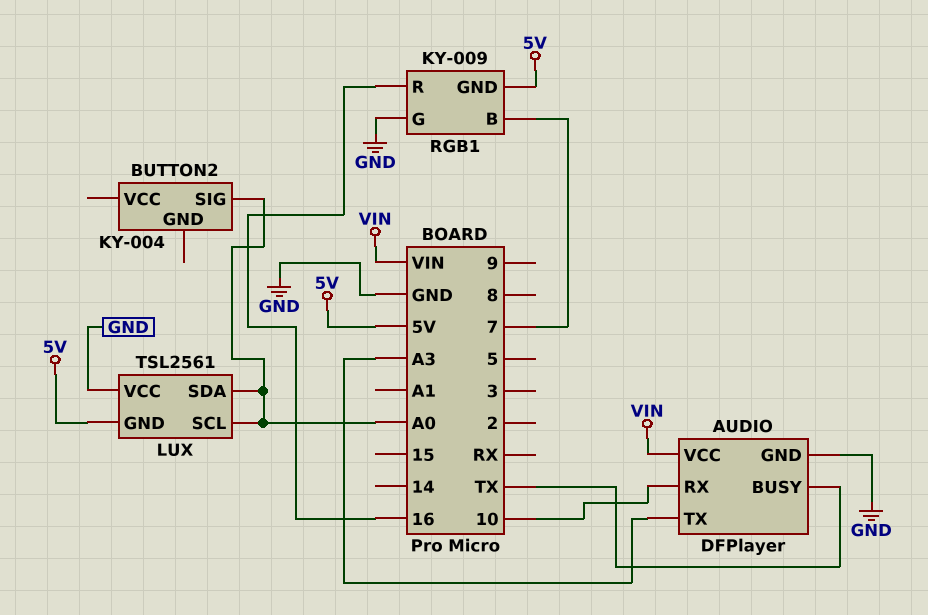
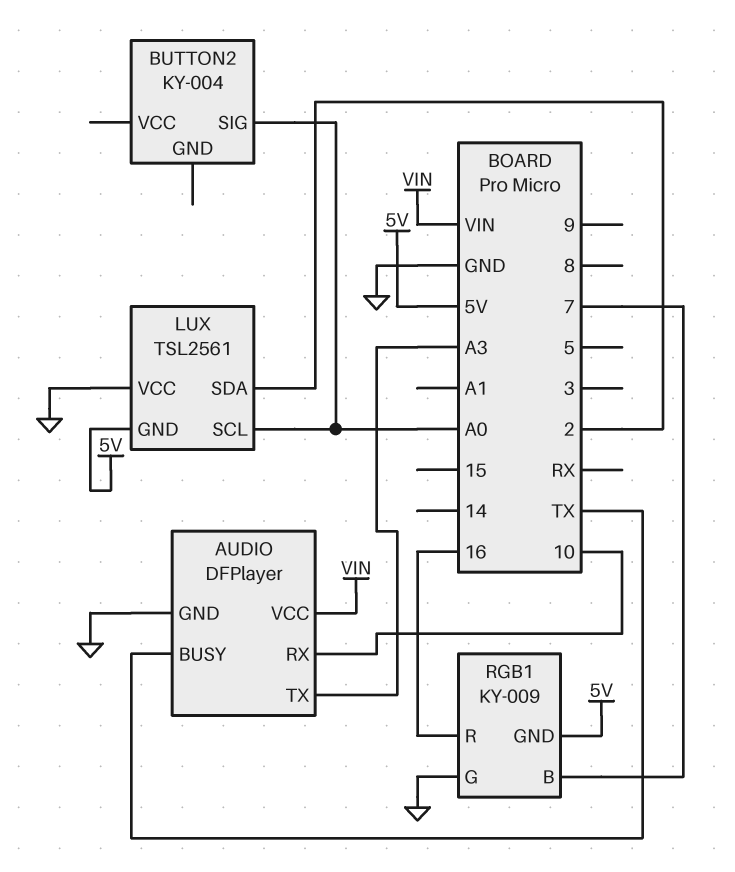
LUX pin SDA: A0 -> 2

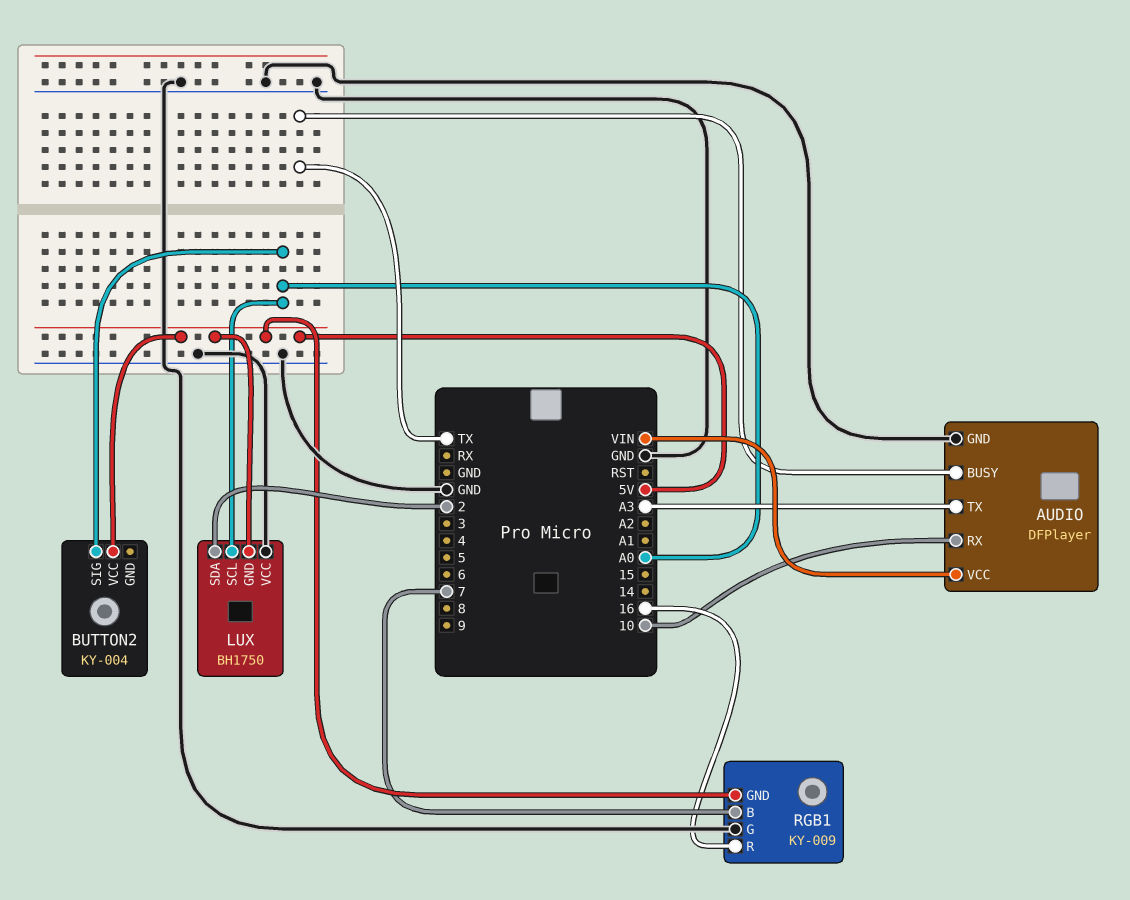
BUTTON2 pin VCC: none -> 5V
LUX: TSL2561 -> BH1750

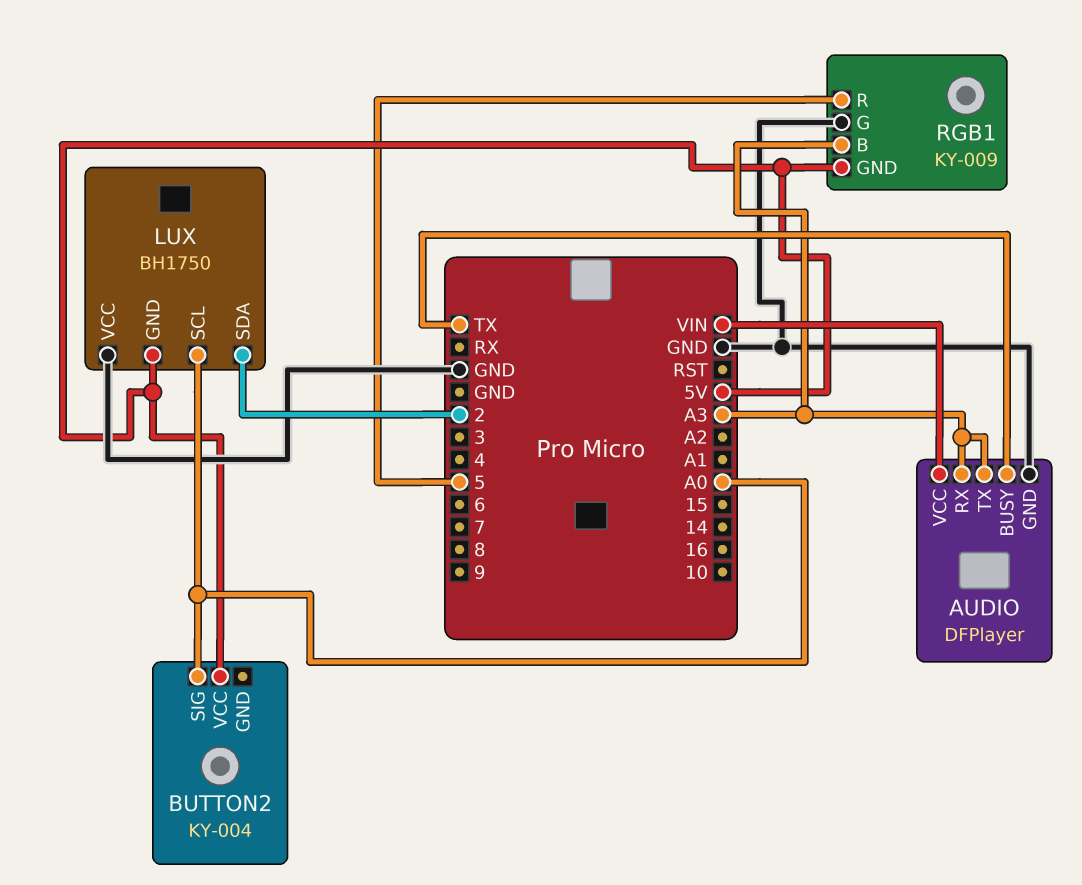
AUDIO pin RX: 10 -> A3
RGB1 pin B: 7 -> A3
RGB1 pin R: 16 -> 5

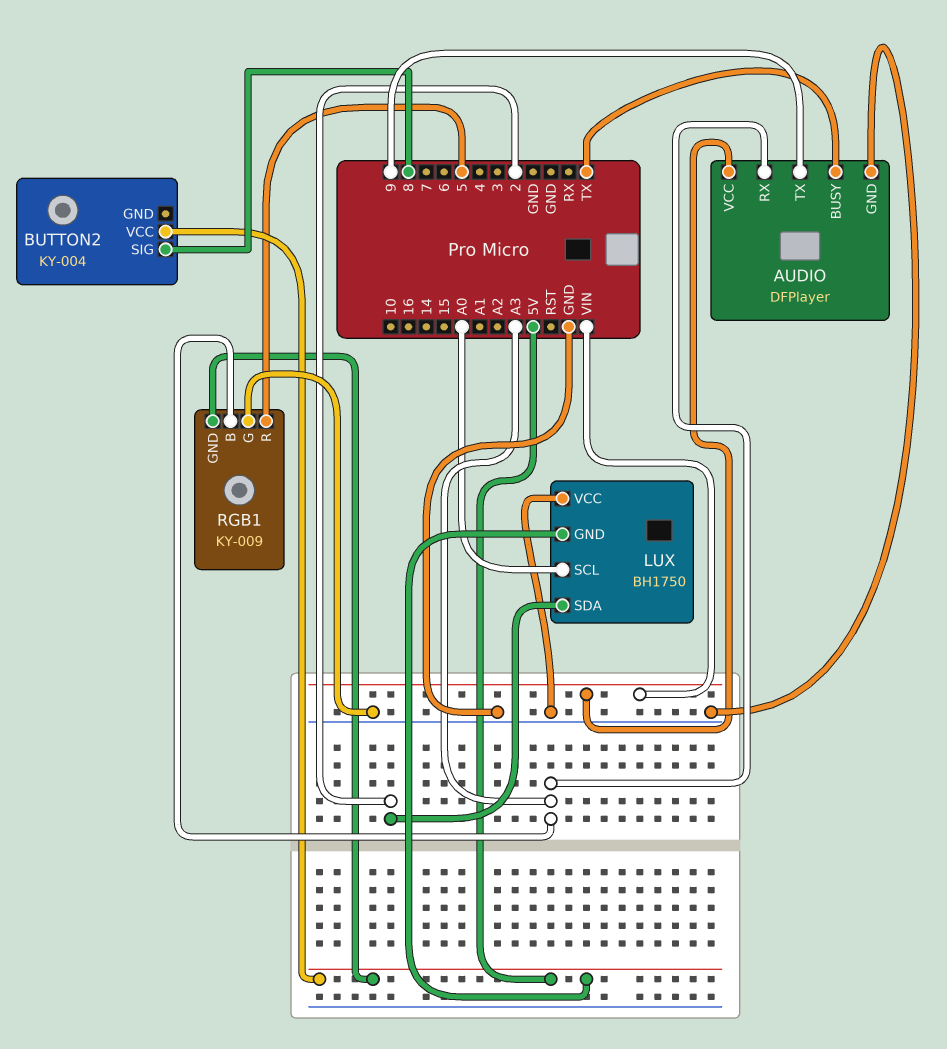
AUDIO pin TX: A3 -> 9
BUTTON2 pin SIG: A0 -> 8

